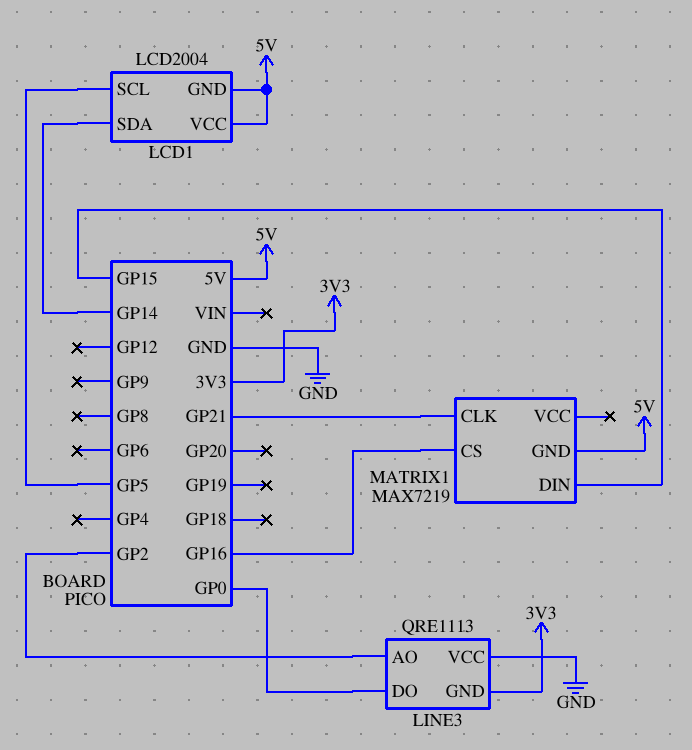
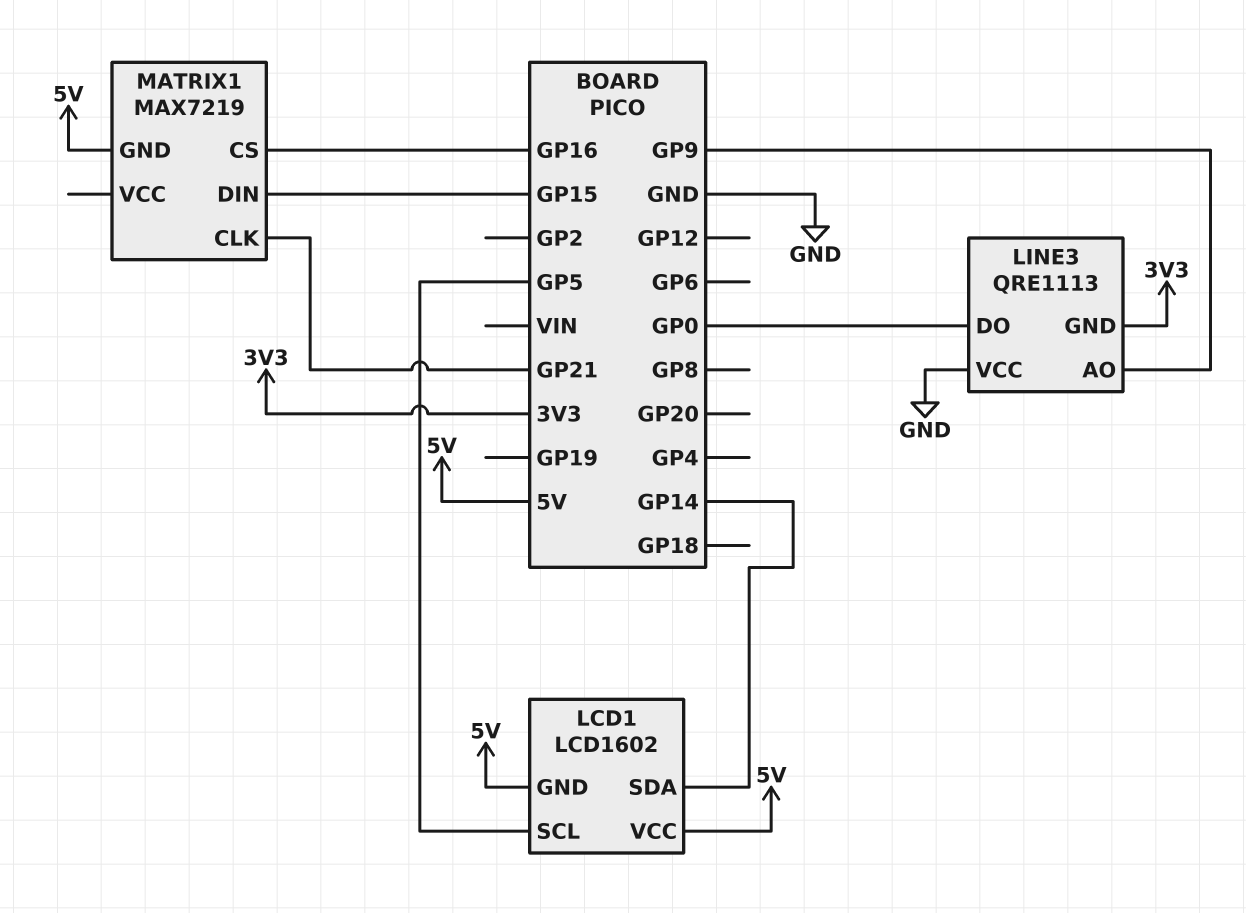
LCD1: LCD2004 -> LCD1602
LINE3 pin AO: GP2 -> GP9

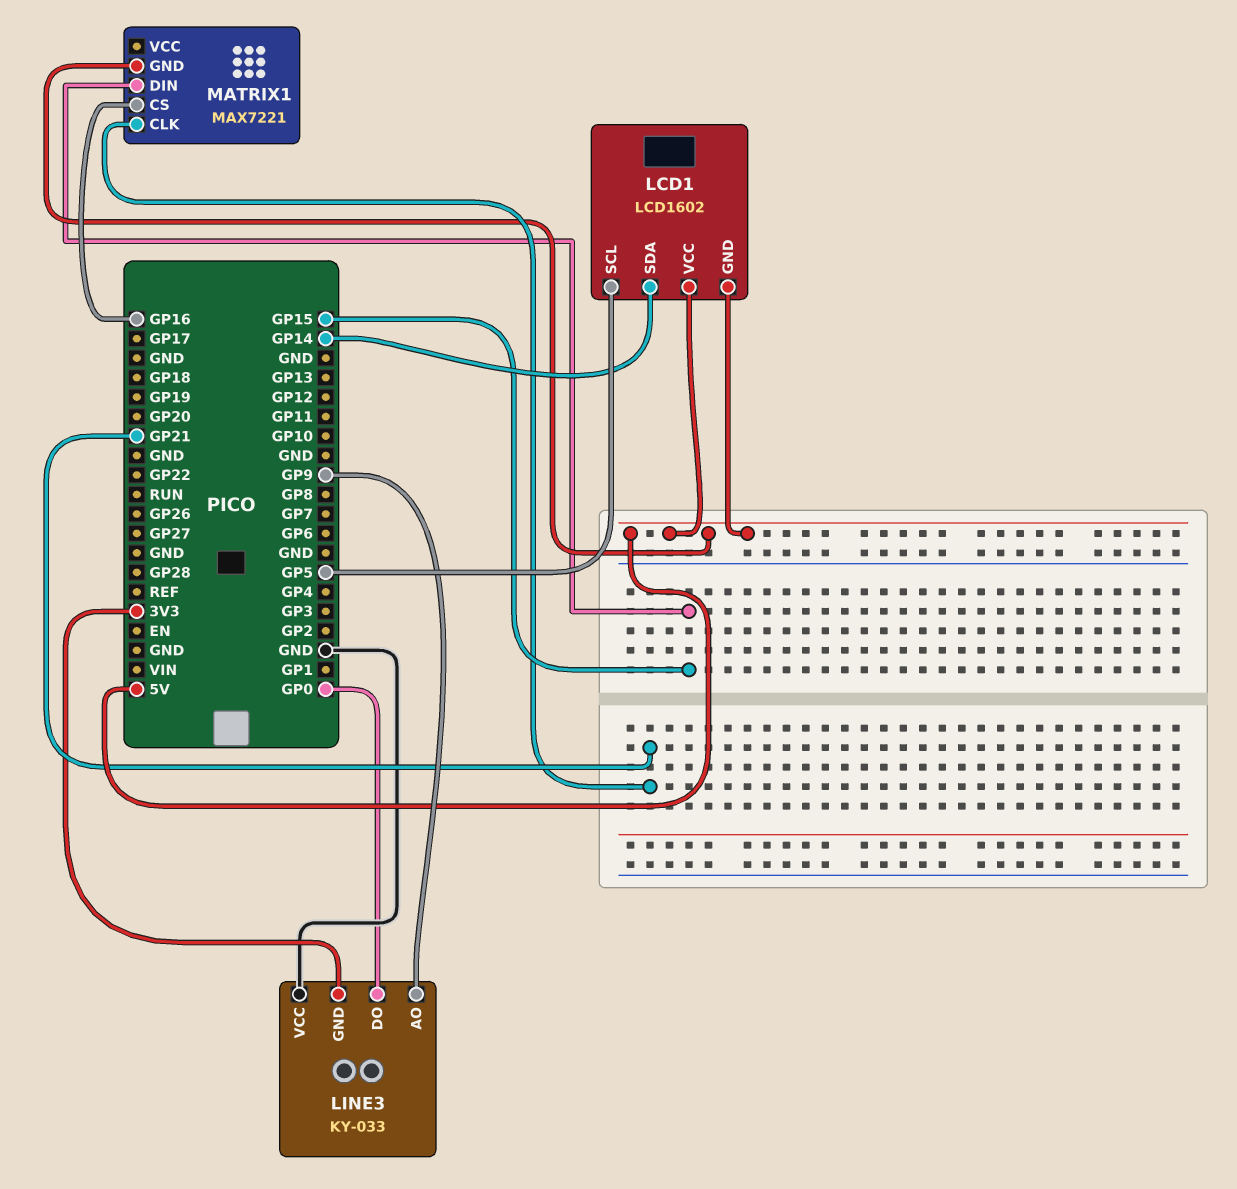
LINE3: QRE1113 -> KY-033
MATRIX1: MAX7219 -> MAX7221

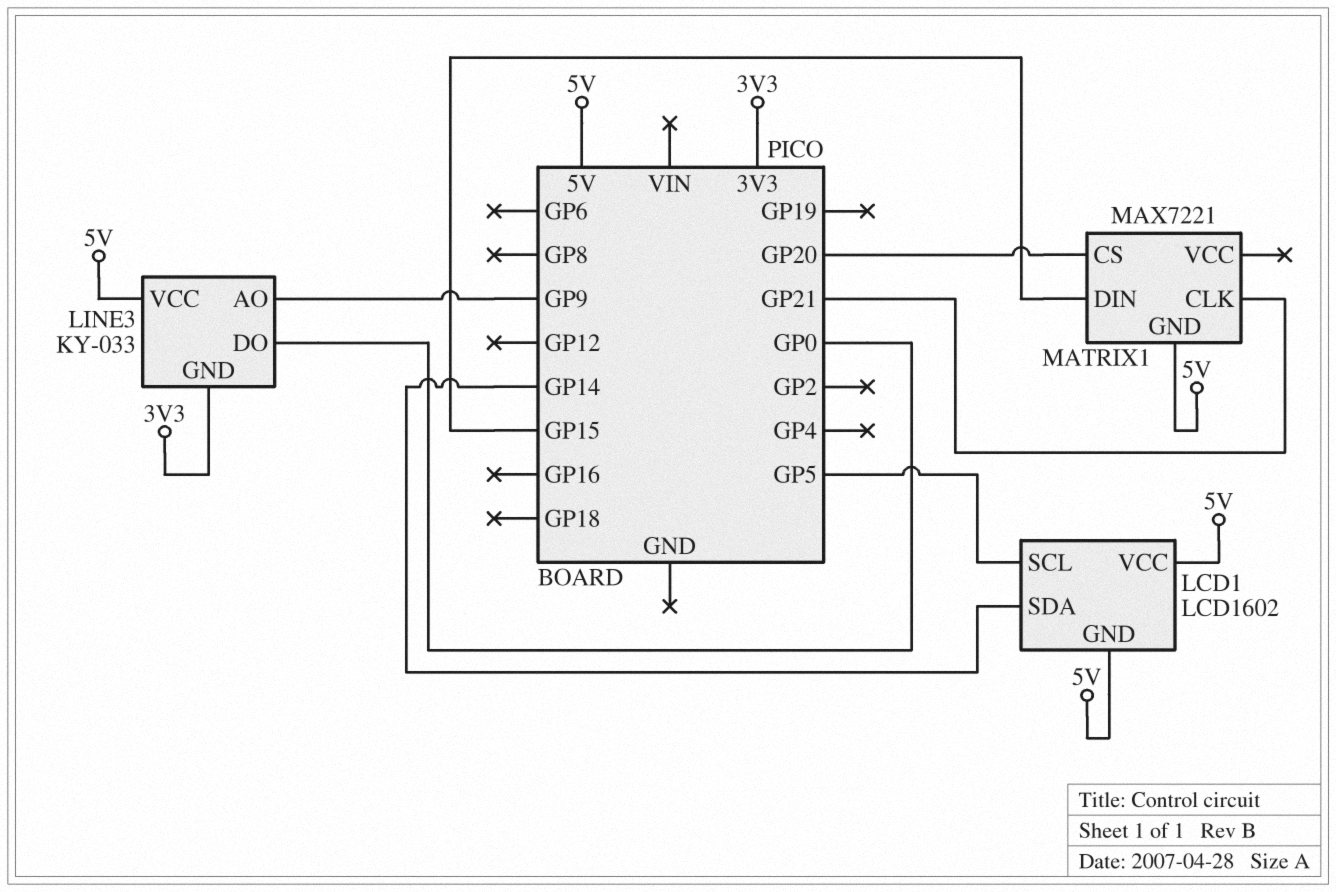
LINE3 pin VCC: GND -> 5V
MATRIX1 pin CS: GP16 -> GP20

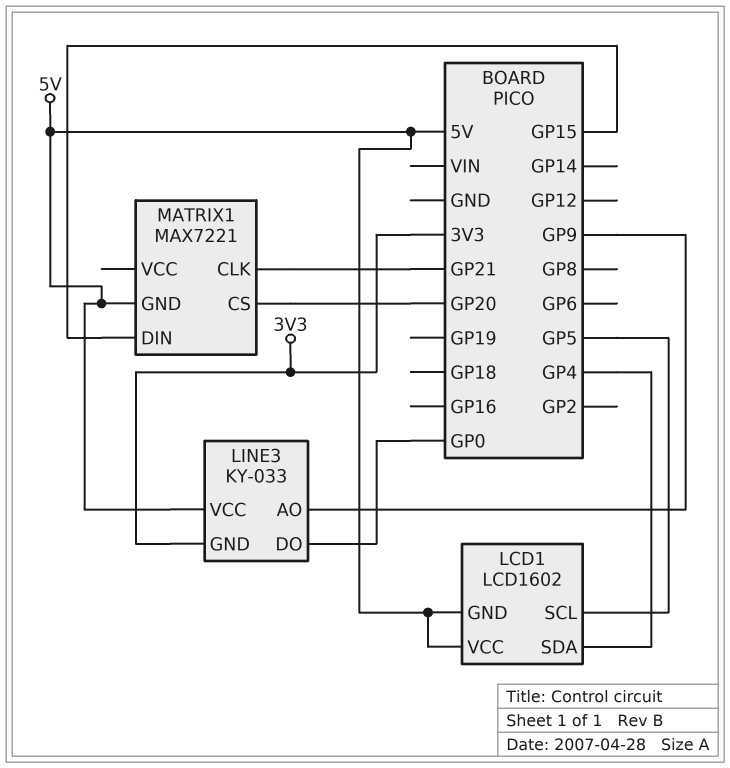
LCD1 pin SDA: GP14 -> GP4

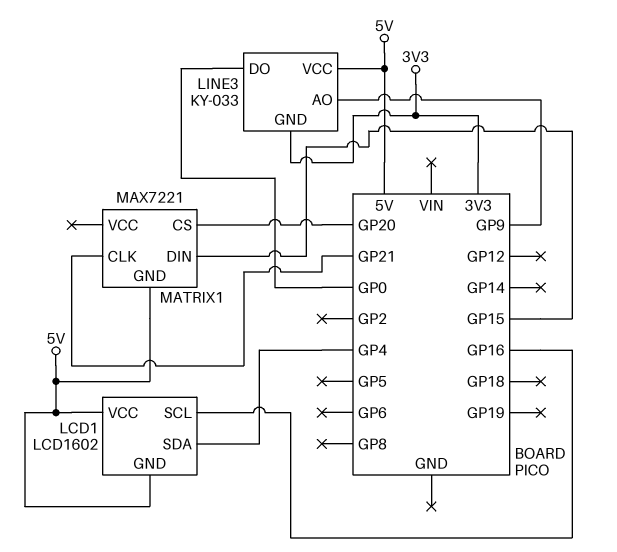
LCD1 pin SCL: GP5 -> GP16

